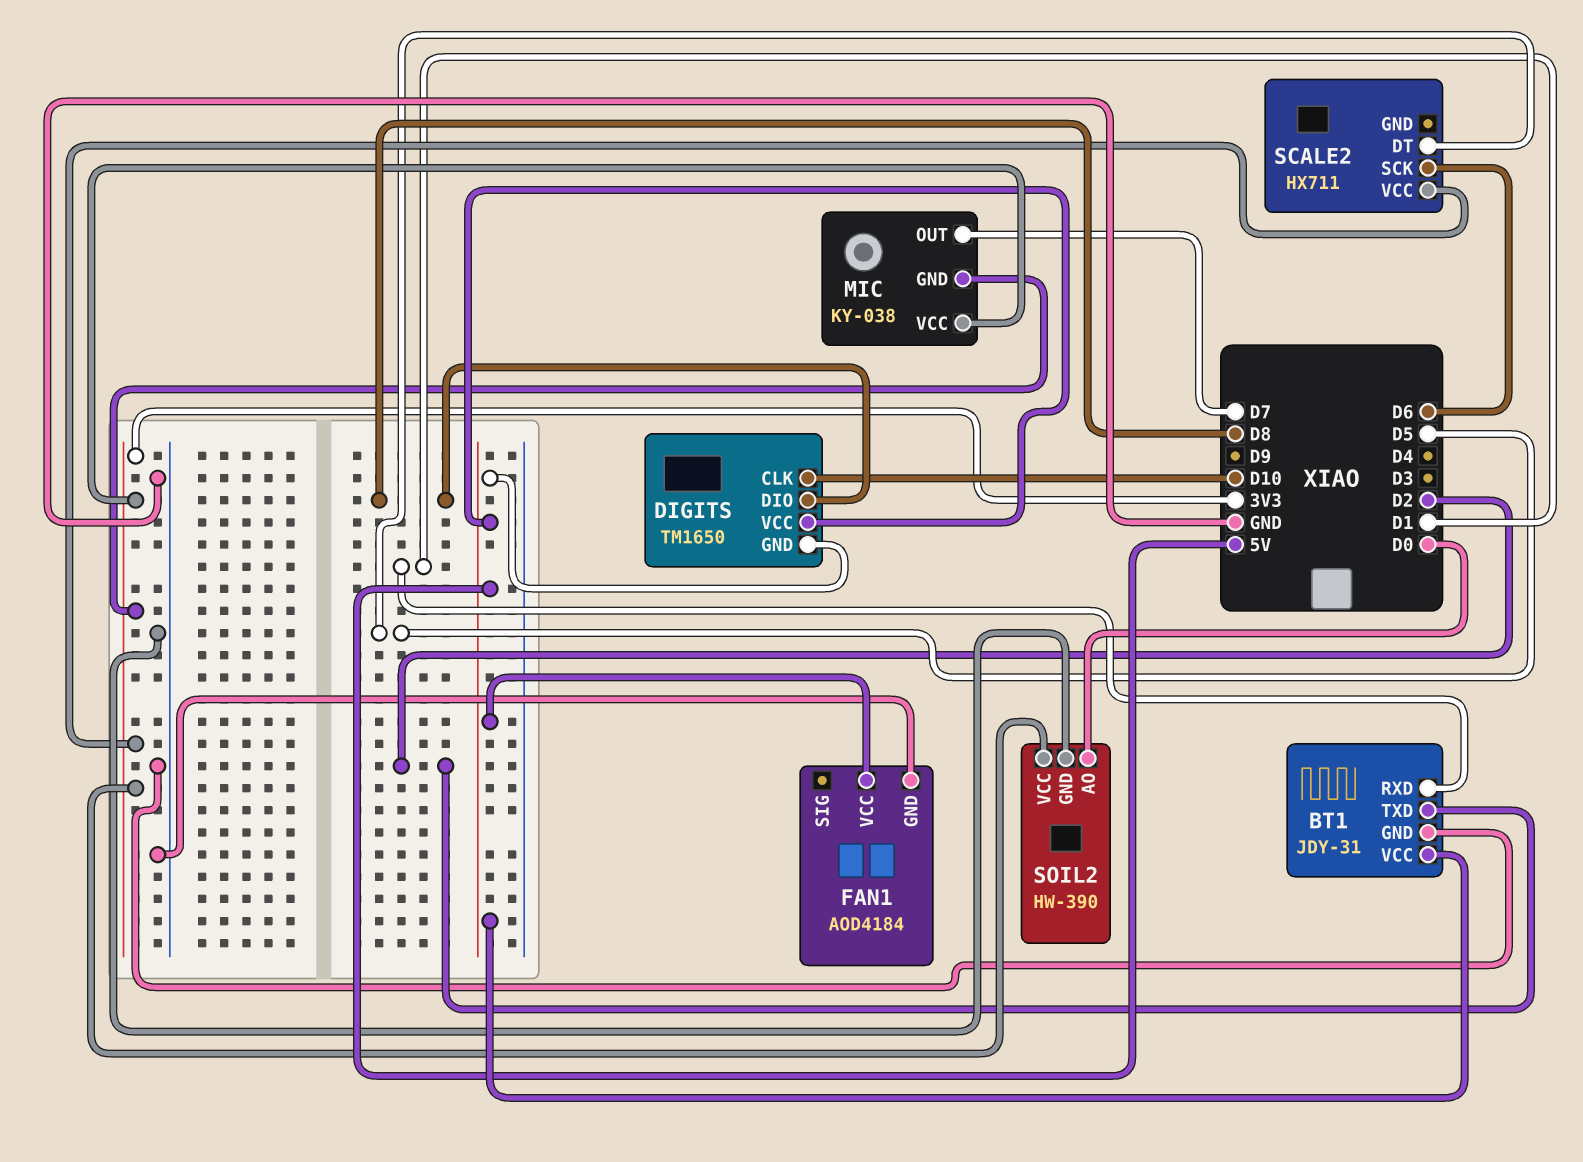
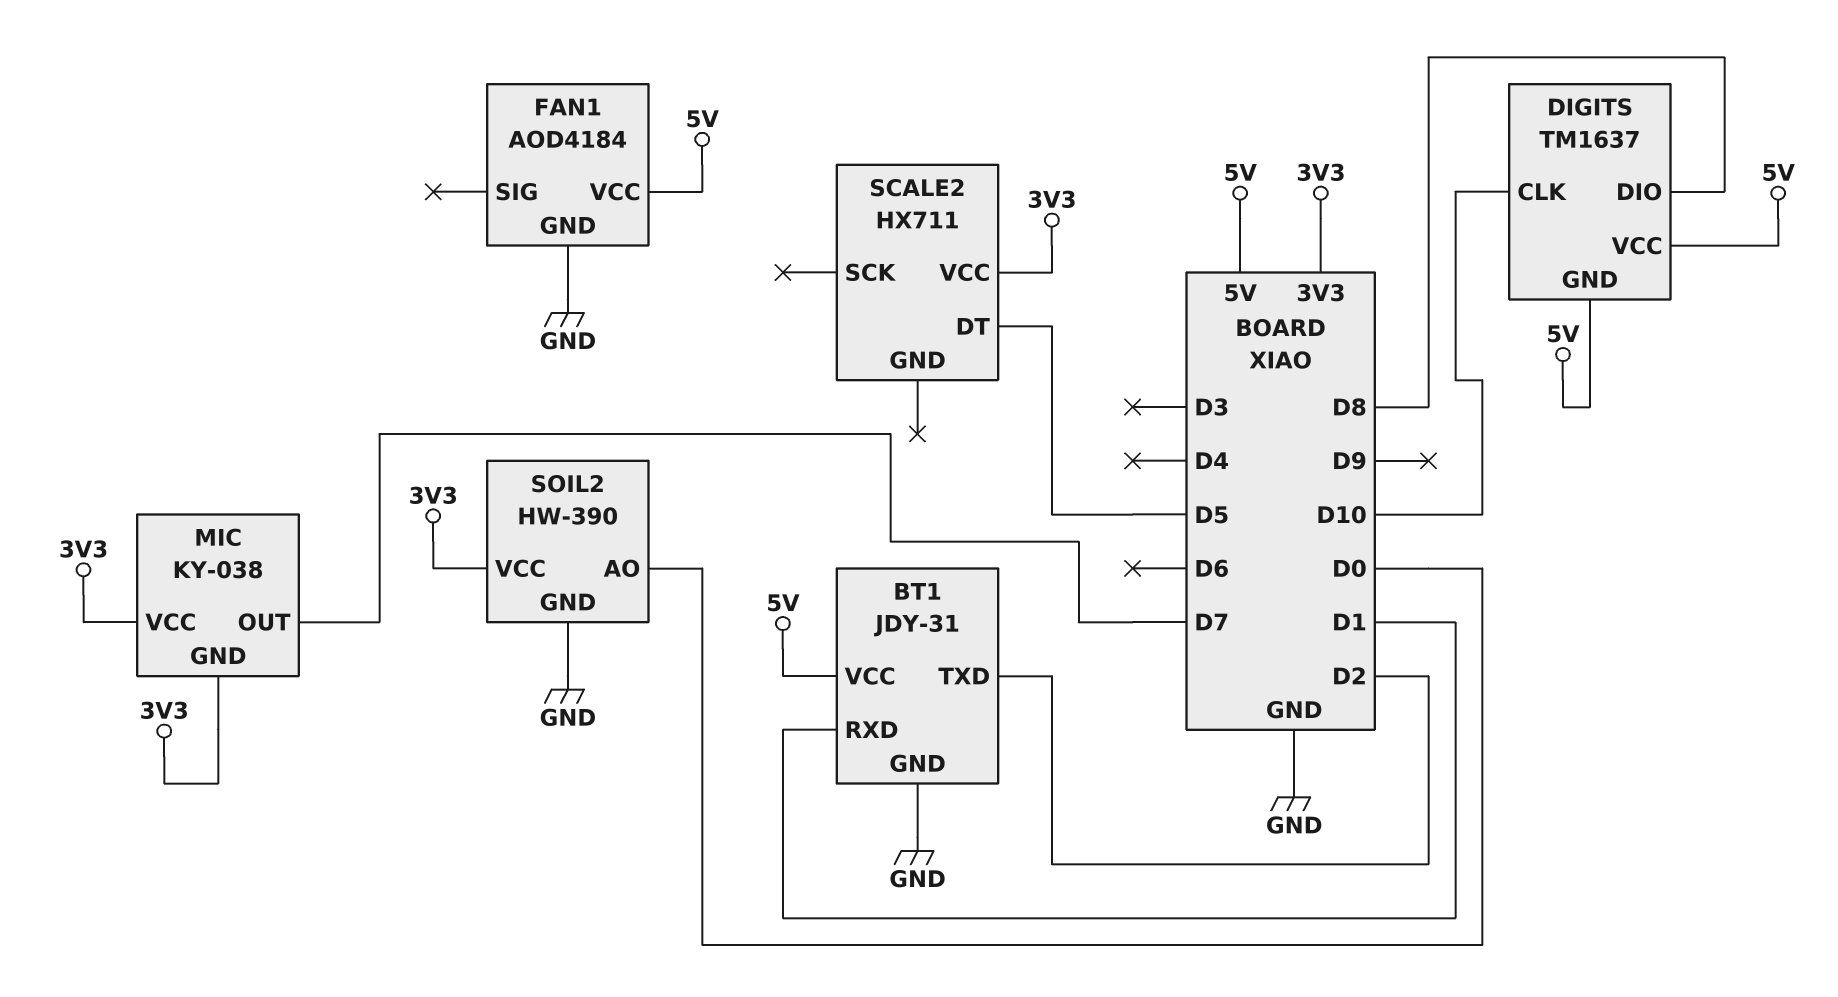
DIGITS: TM1650 -> TM1637
SCALE2 pin SCK: D6 -> none

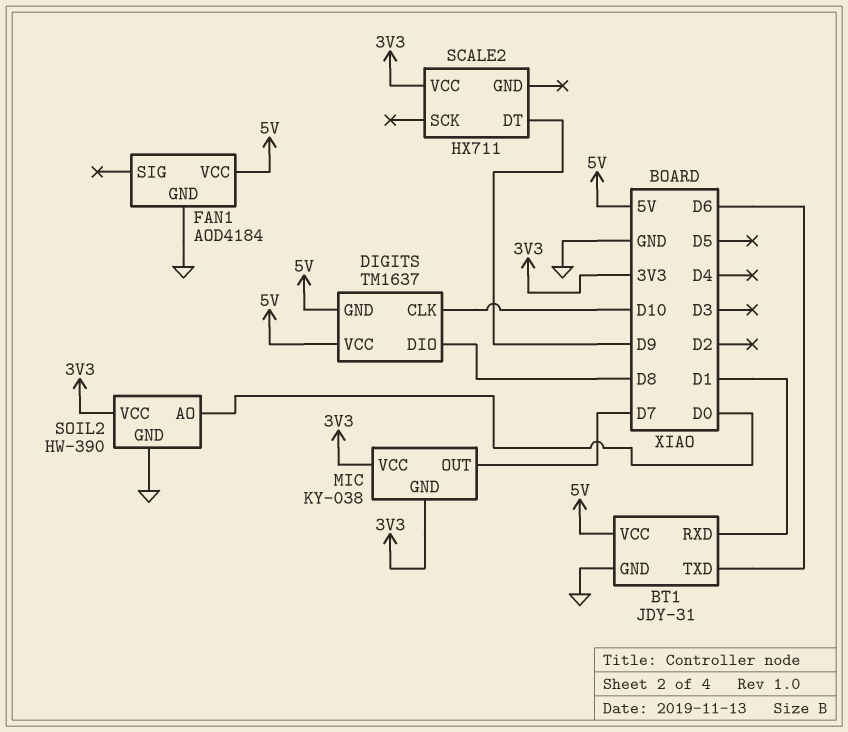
BT1 pin TXD: D2 -> D6
SCALE2 pin DT: D5 -> D9

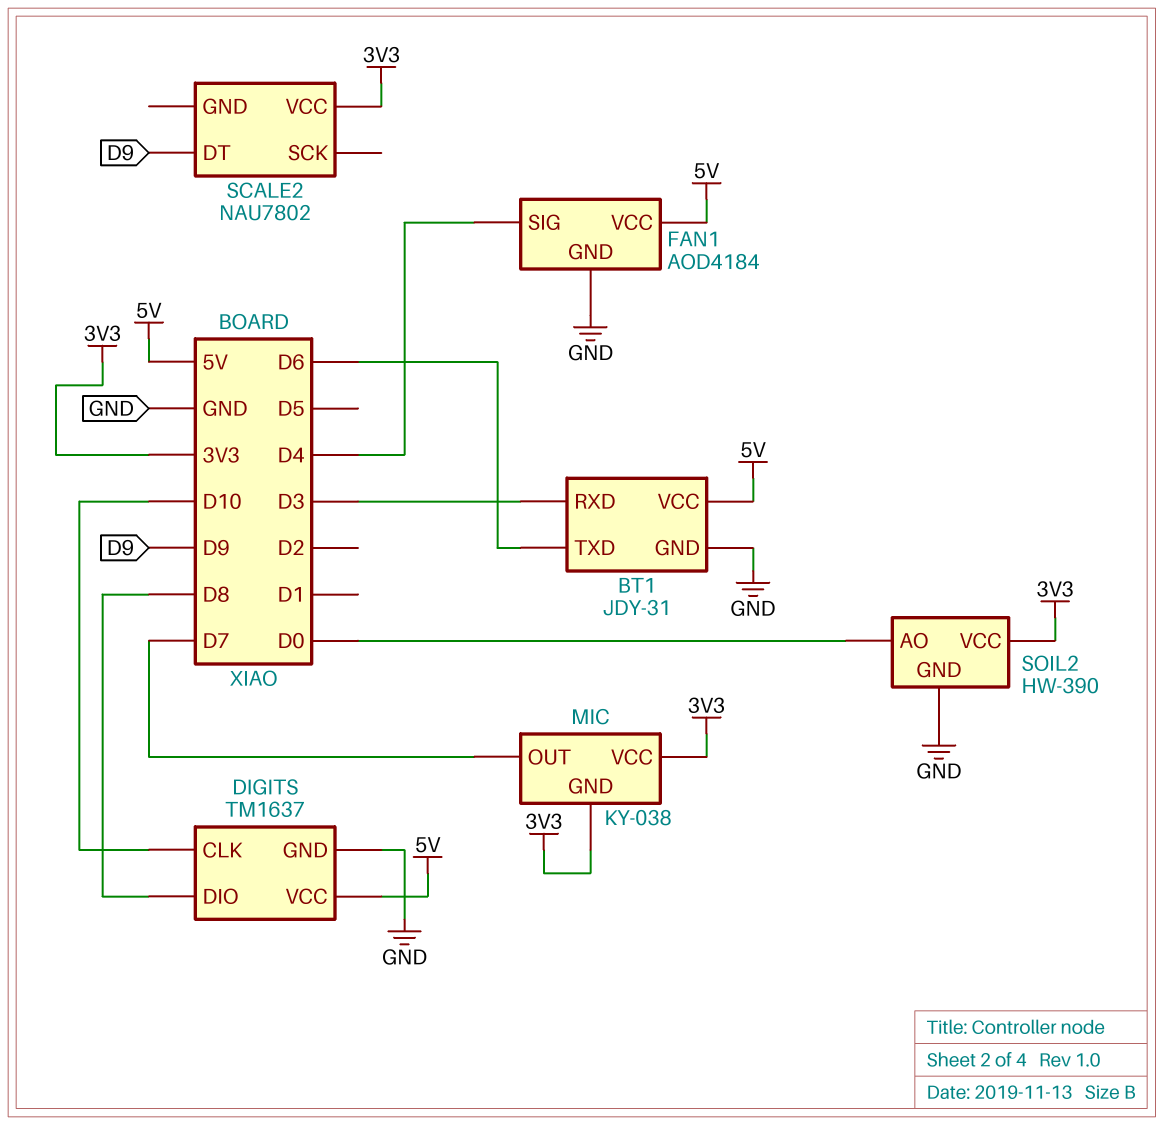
BT1 pin RXD: D1 -> D3
DIGITS pin GND: 5V -> GND
FAN1 pin SIG: none -> D4
SCALE2: HX711 -> NAU7802

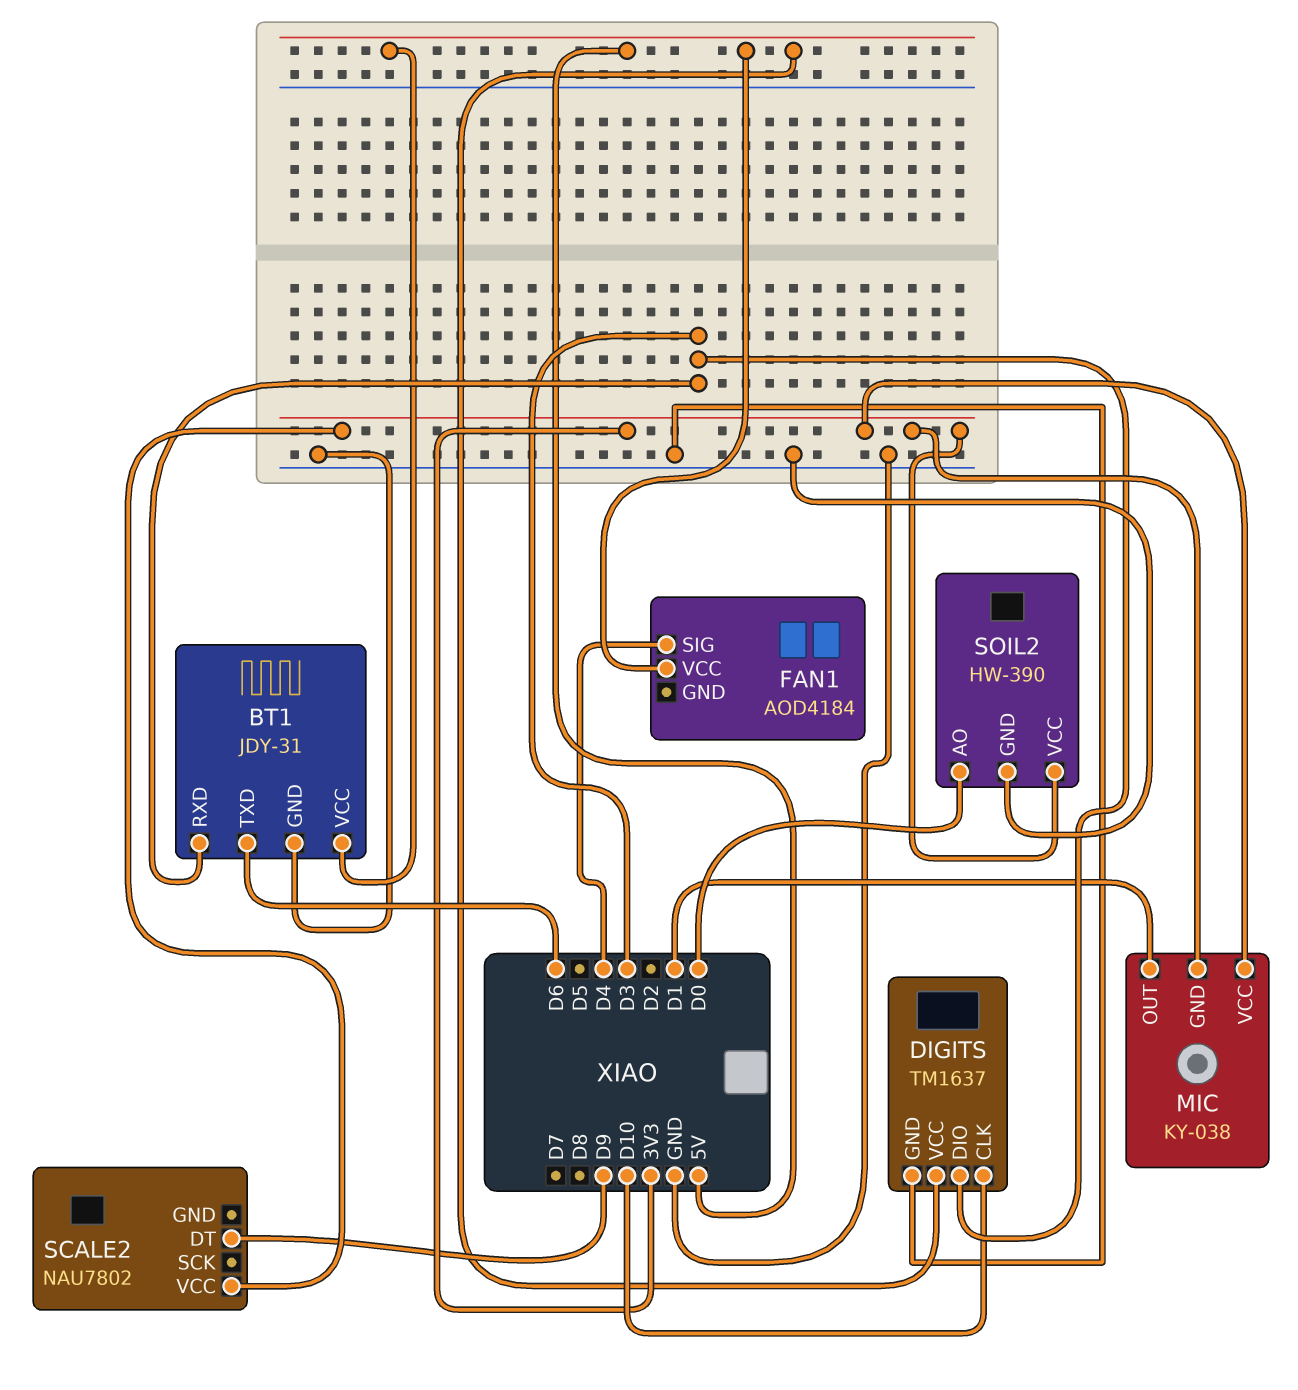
DIGITS pin DIO: D8 -> D3
FAN1 pin GND: GND -> none
MIC pin OUT: D7 -> D1

